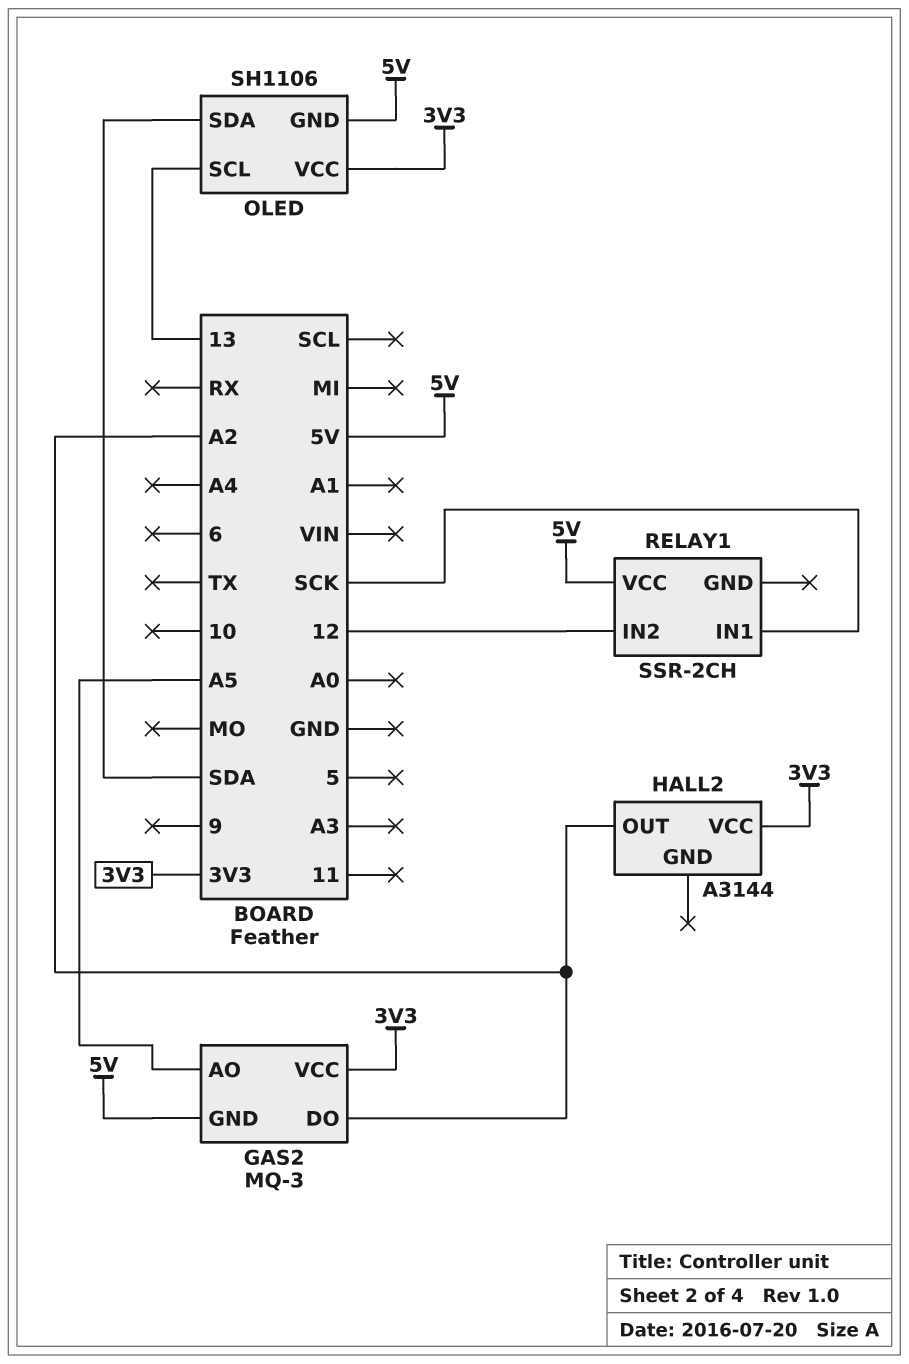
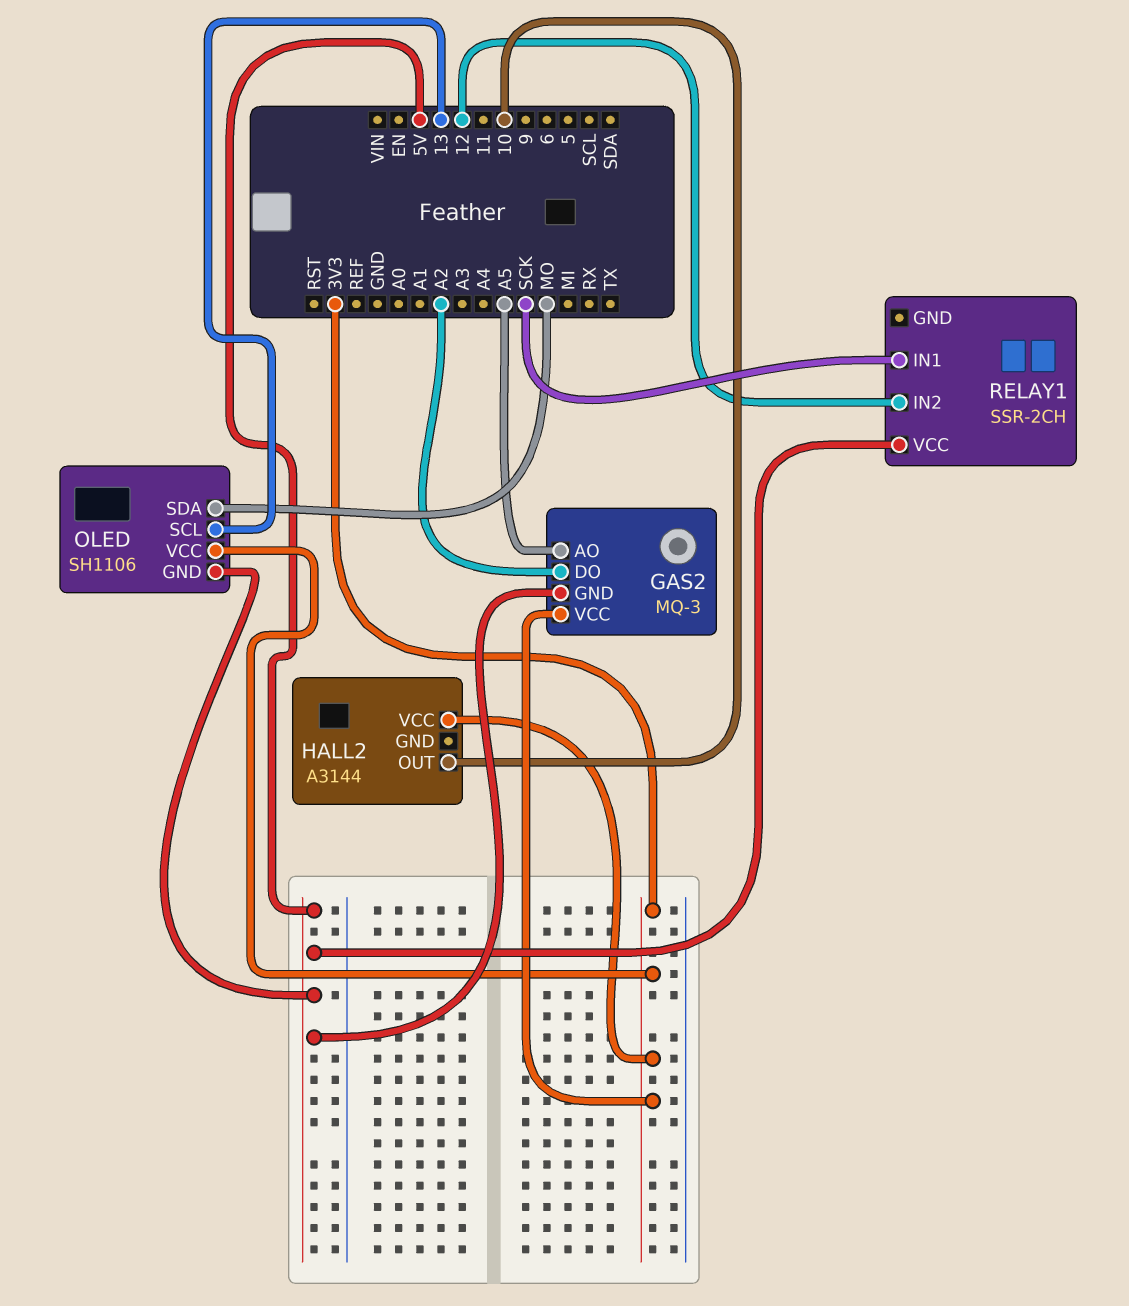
HALL2 pin OUT: A2 -> 10
OLED pin SDA: SDA -> MO

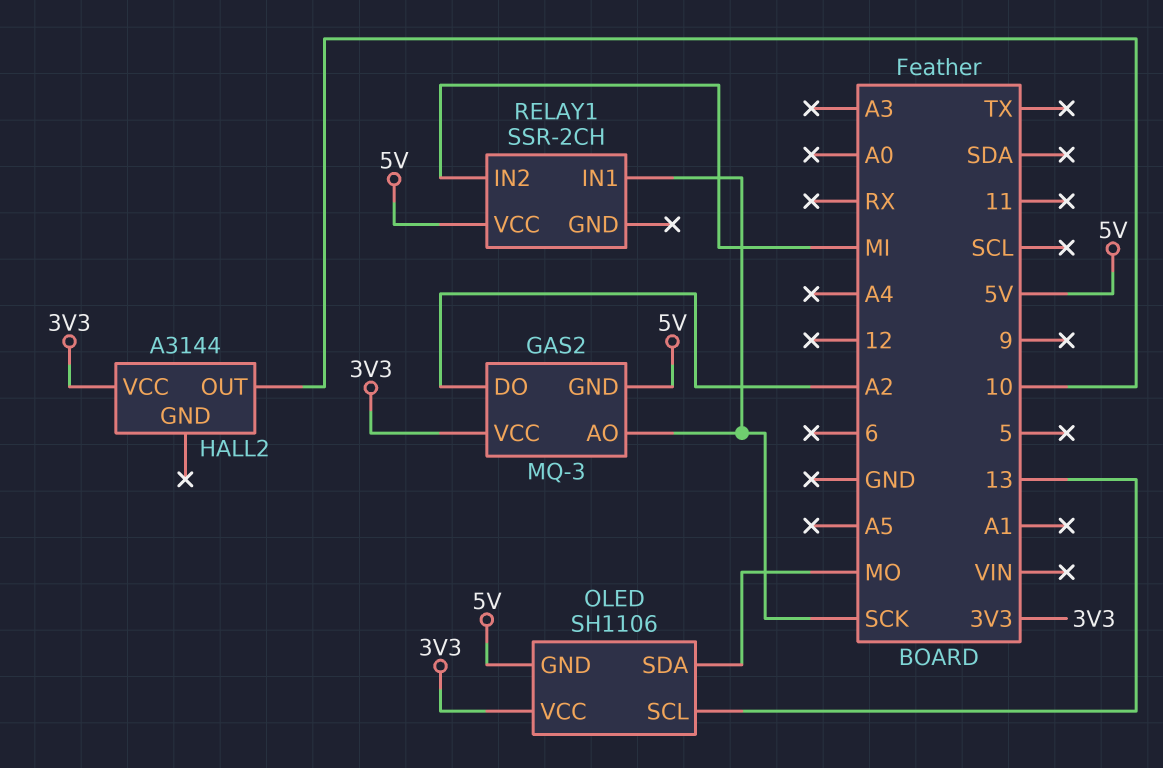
GAS2 pin AO: A5 -> SCK
RELAY1 pin IN2: 12 -> MI

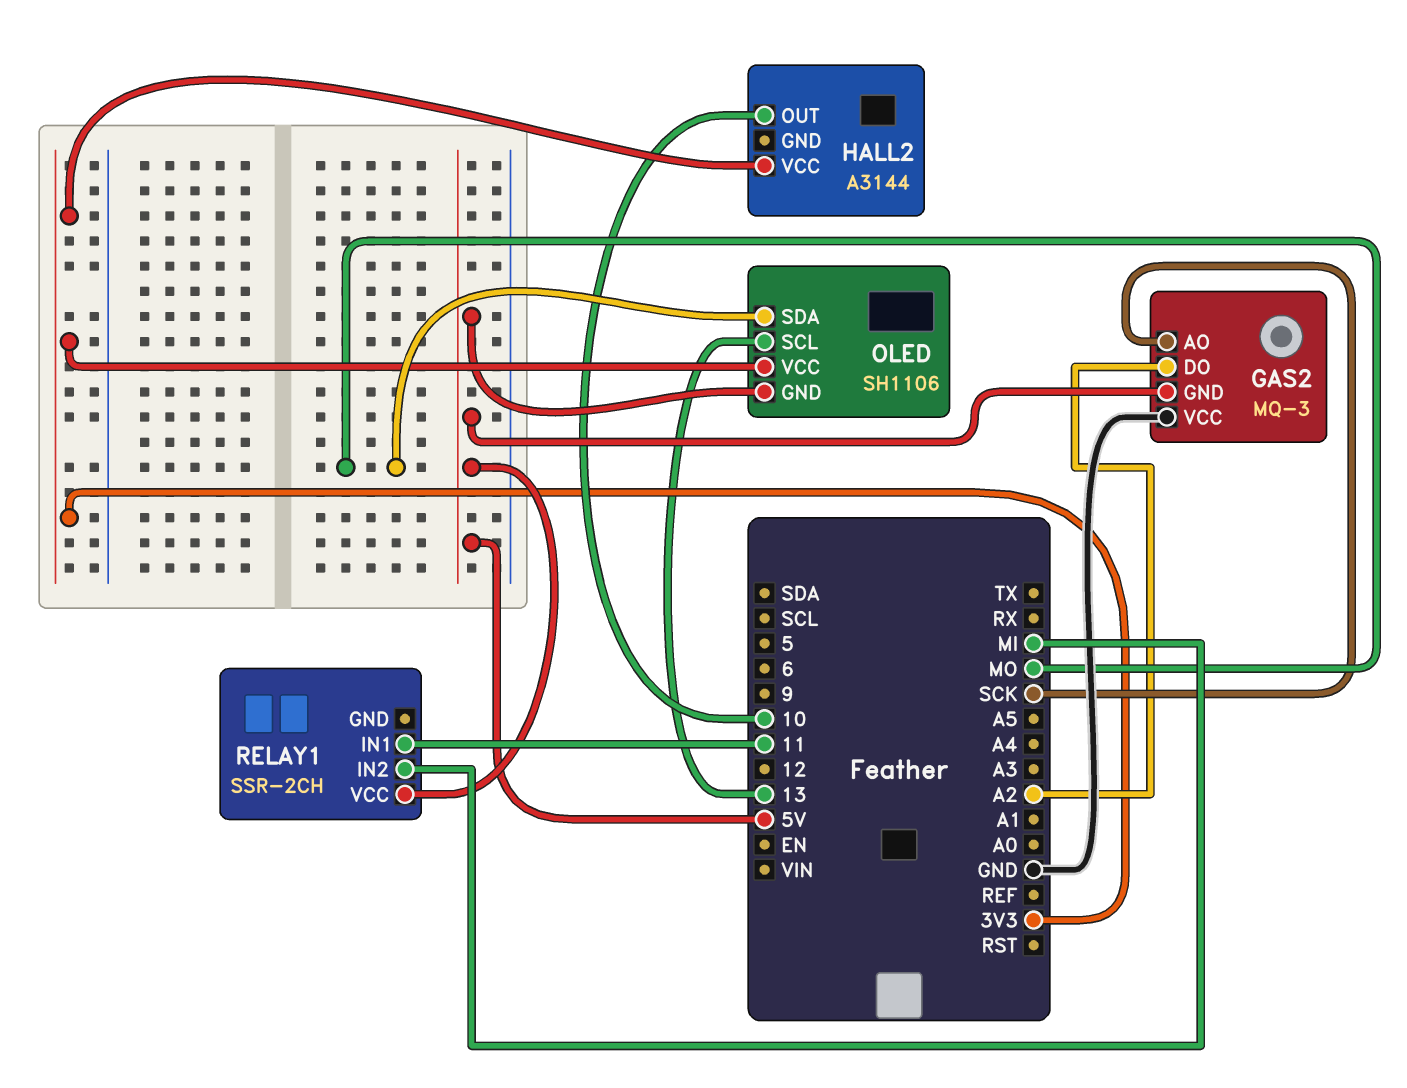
GAS2 pin VCC: 3V3 -> GND
RELAY1 pin IN1: SCK -> 11

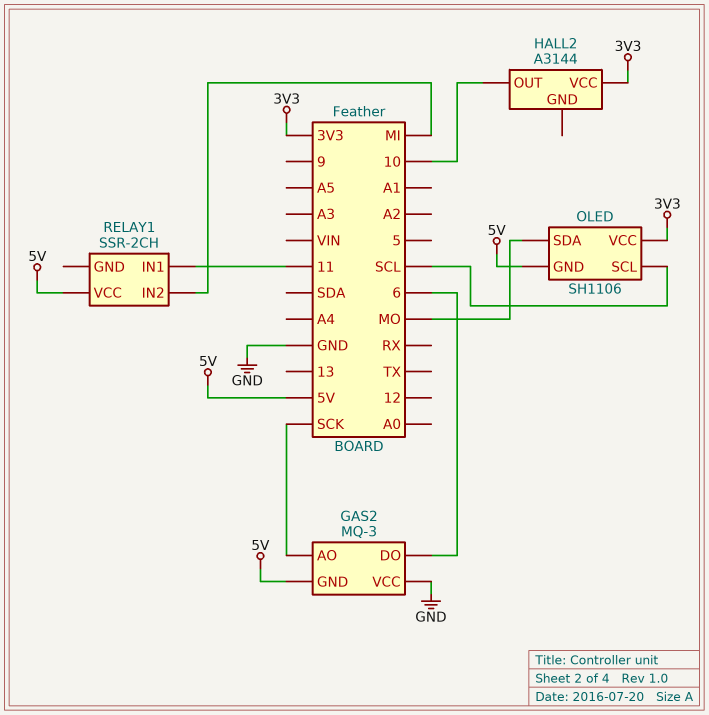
GAS2 pin DO: A2 -> 6
OLED pin SCL: 13 -> SCL

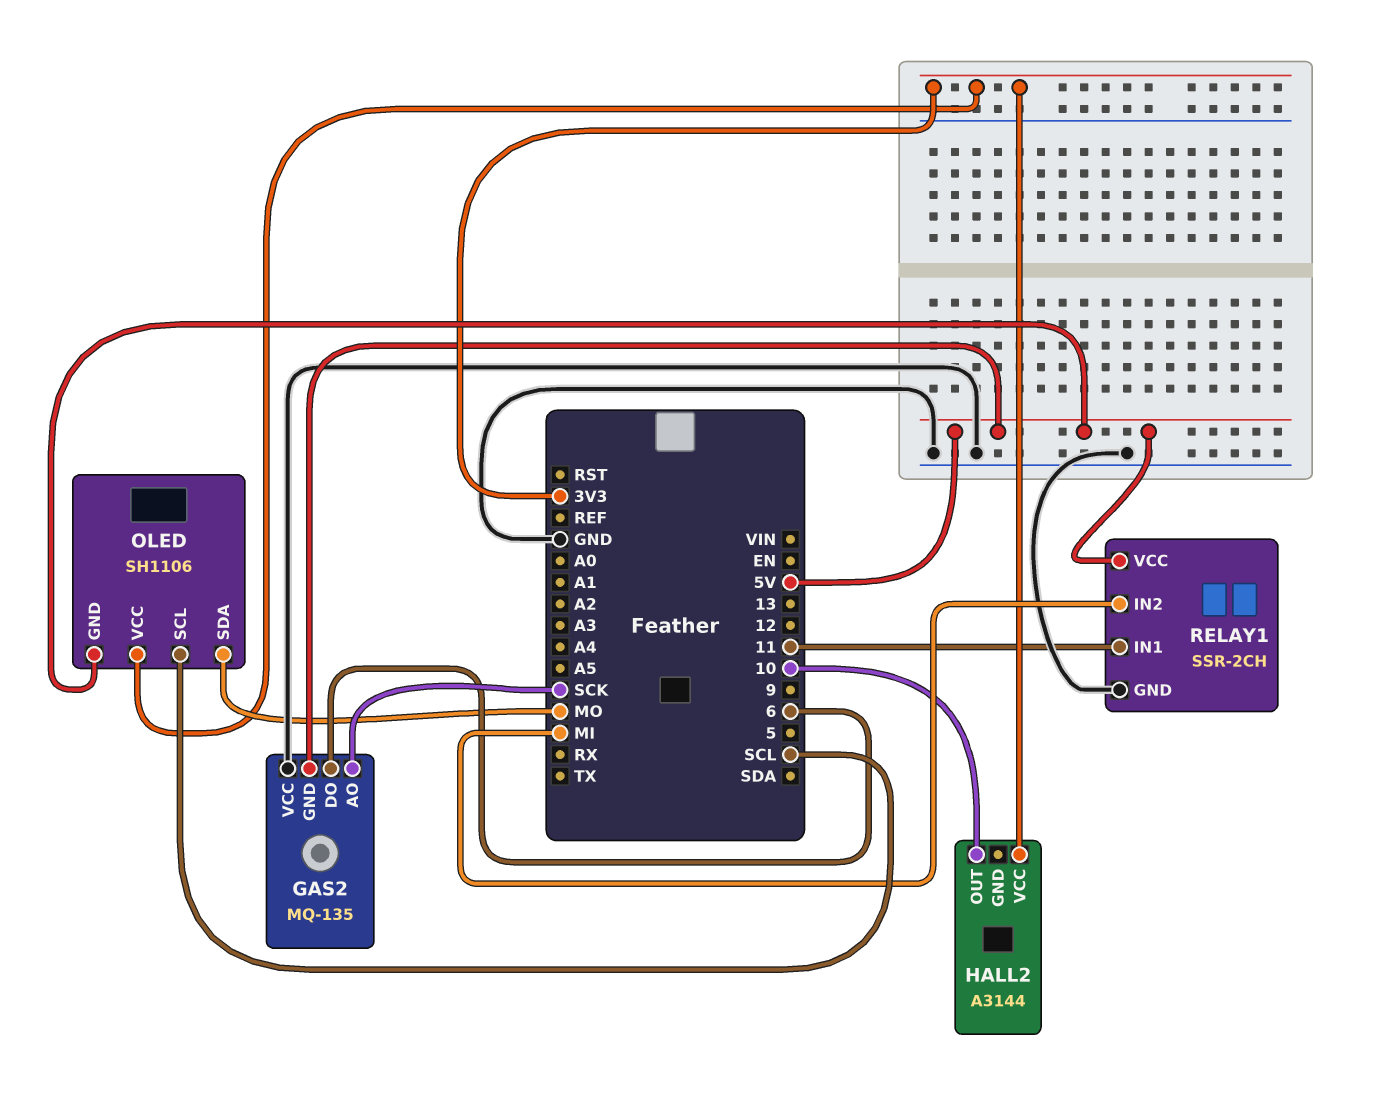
GAS2: MQ-3 -> MQ-135
RELAY1 pin GND: none -> GND

